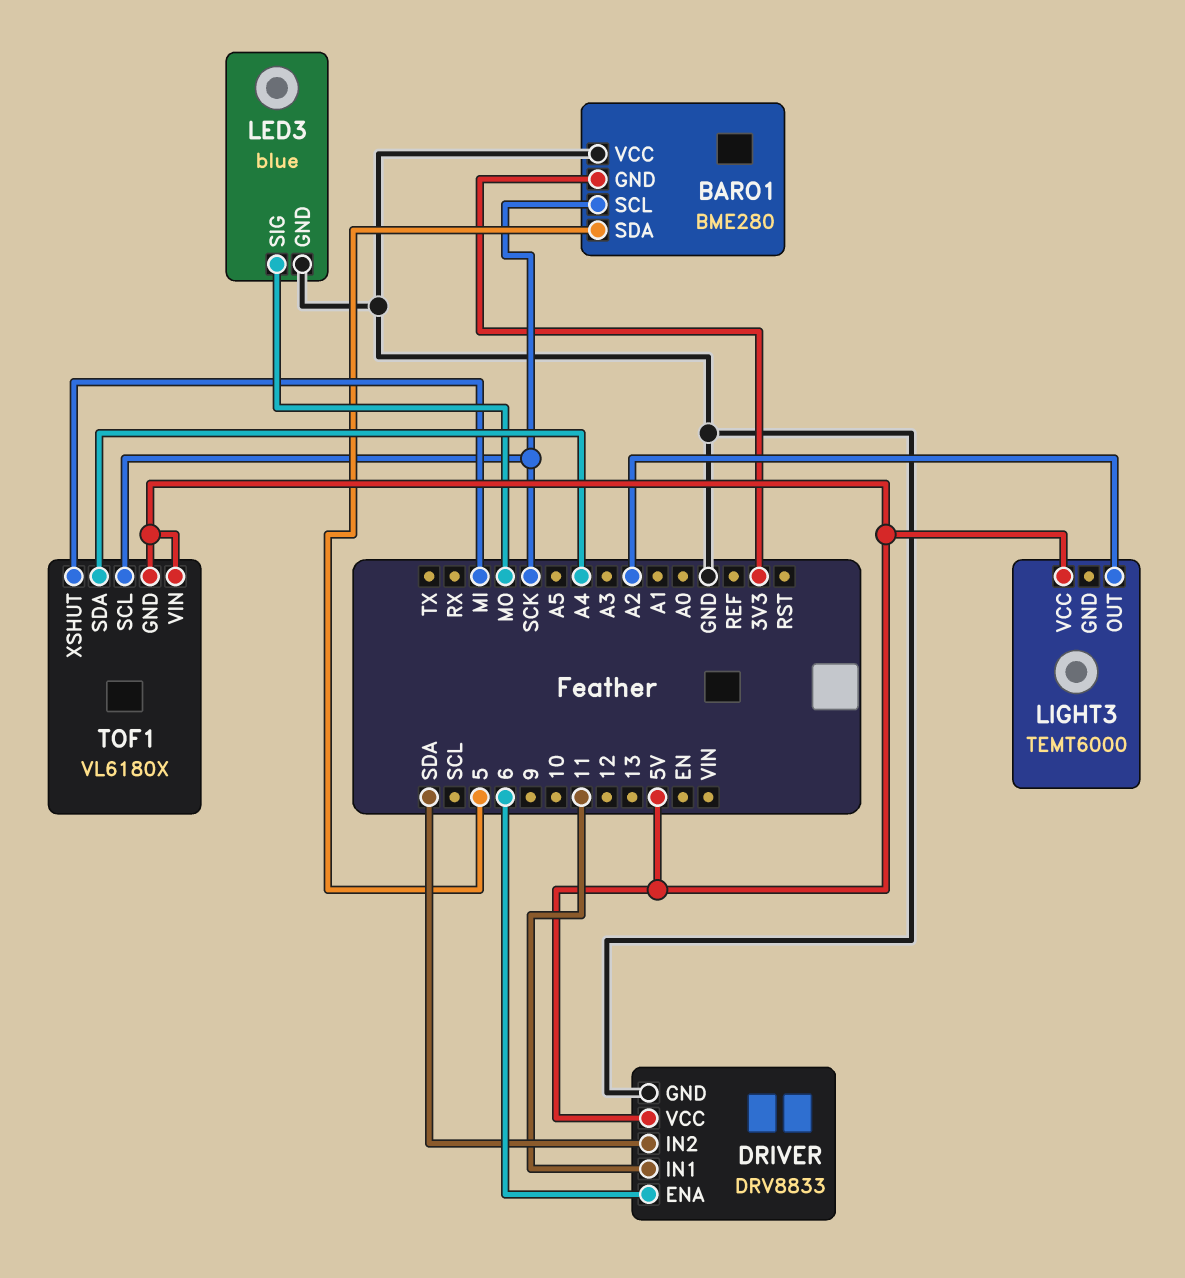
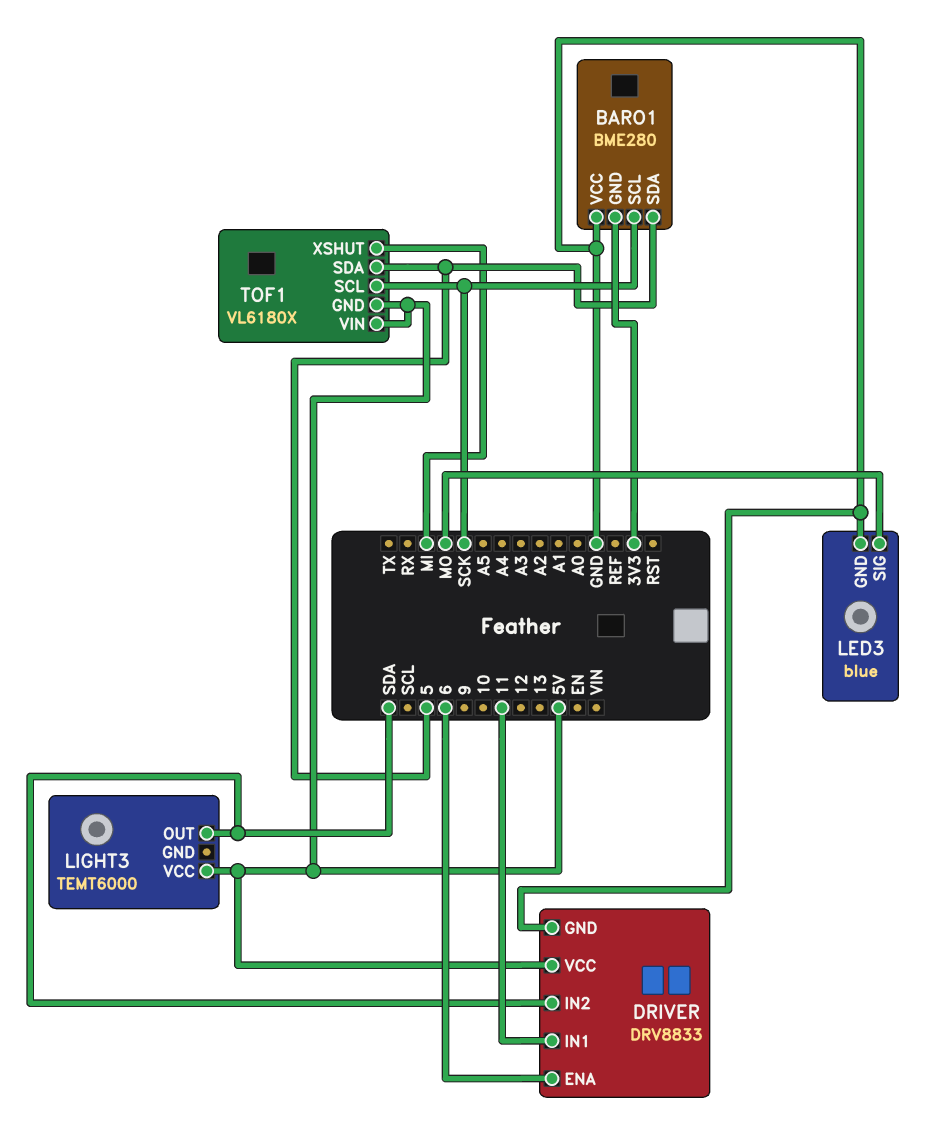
LIGHT3 pin OUT: A2 -> SDA
TOF1 pin SDA: A4 -> 5

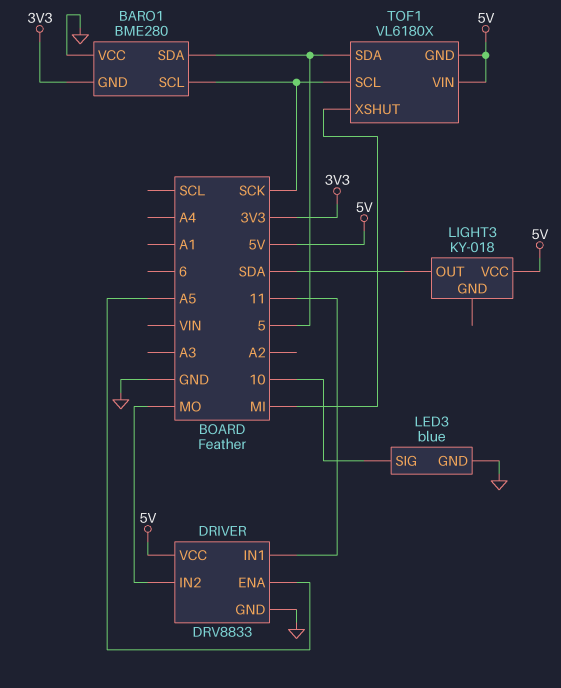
DRIVER pin ENA: 6 -> A5
DRIVER pin IN2: SDA -> MO
LED3 pin SIG: MO -> 10
LIGHT3: TEMT6000 -> KY-018

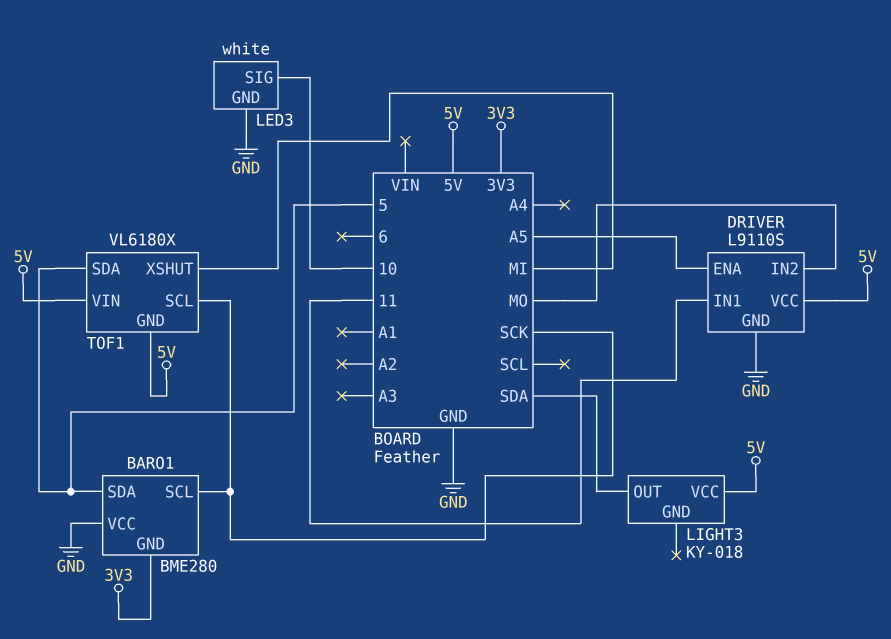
DRIVER: DRV8833 -> L9110S
LED3: blue -> white

